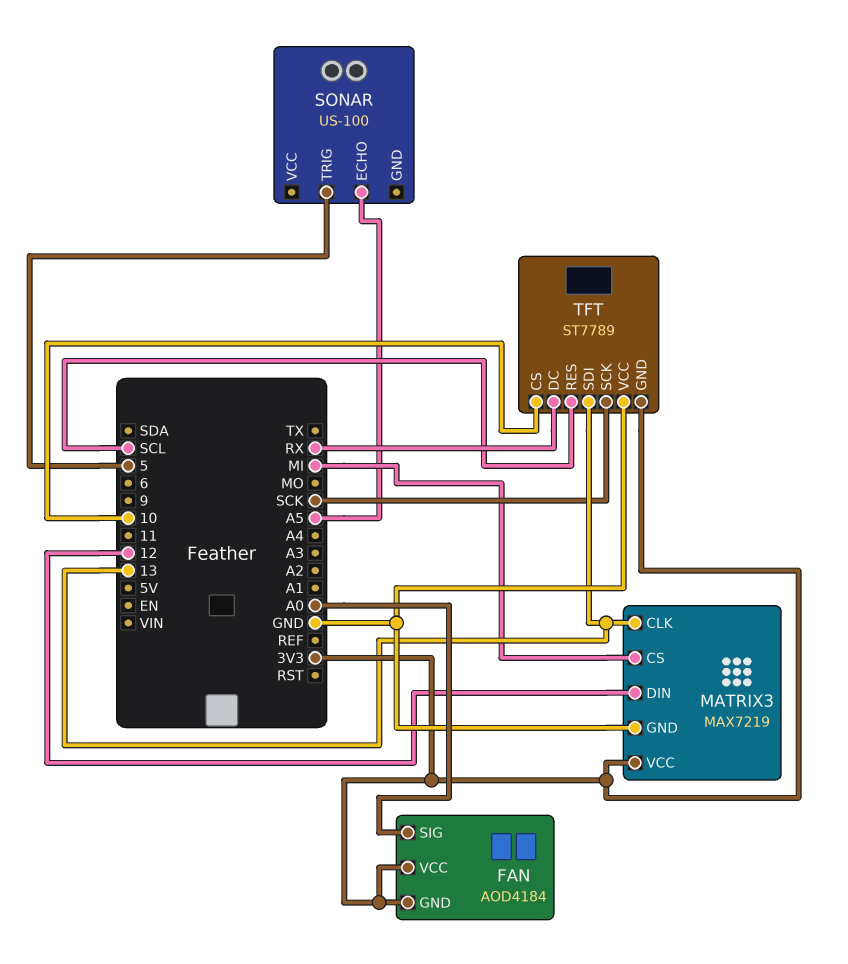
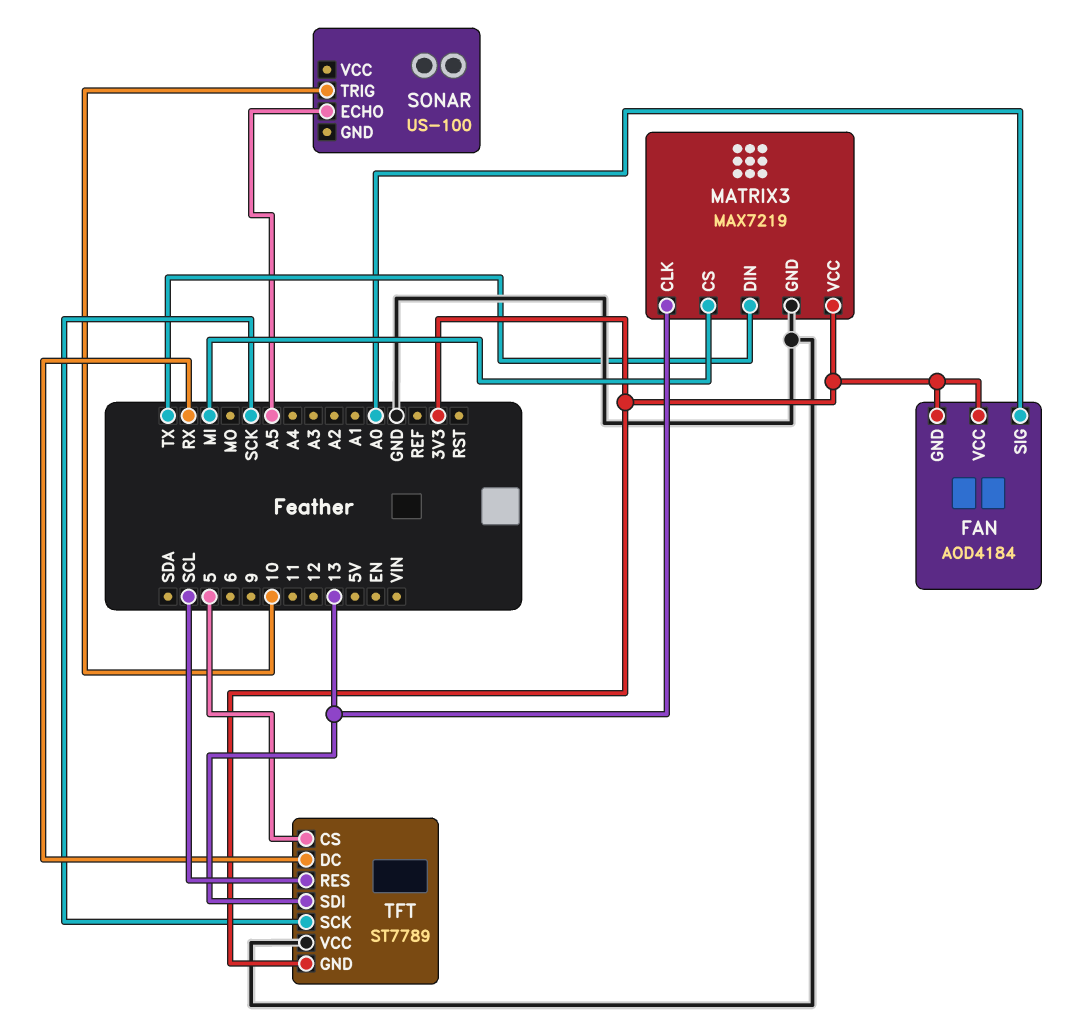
MATRIX3 pin DIN: 12 -> TX
SONAR pin TRIG: 5 -> 10
TFT pin CS: 10 -> 5

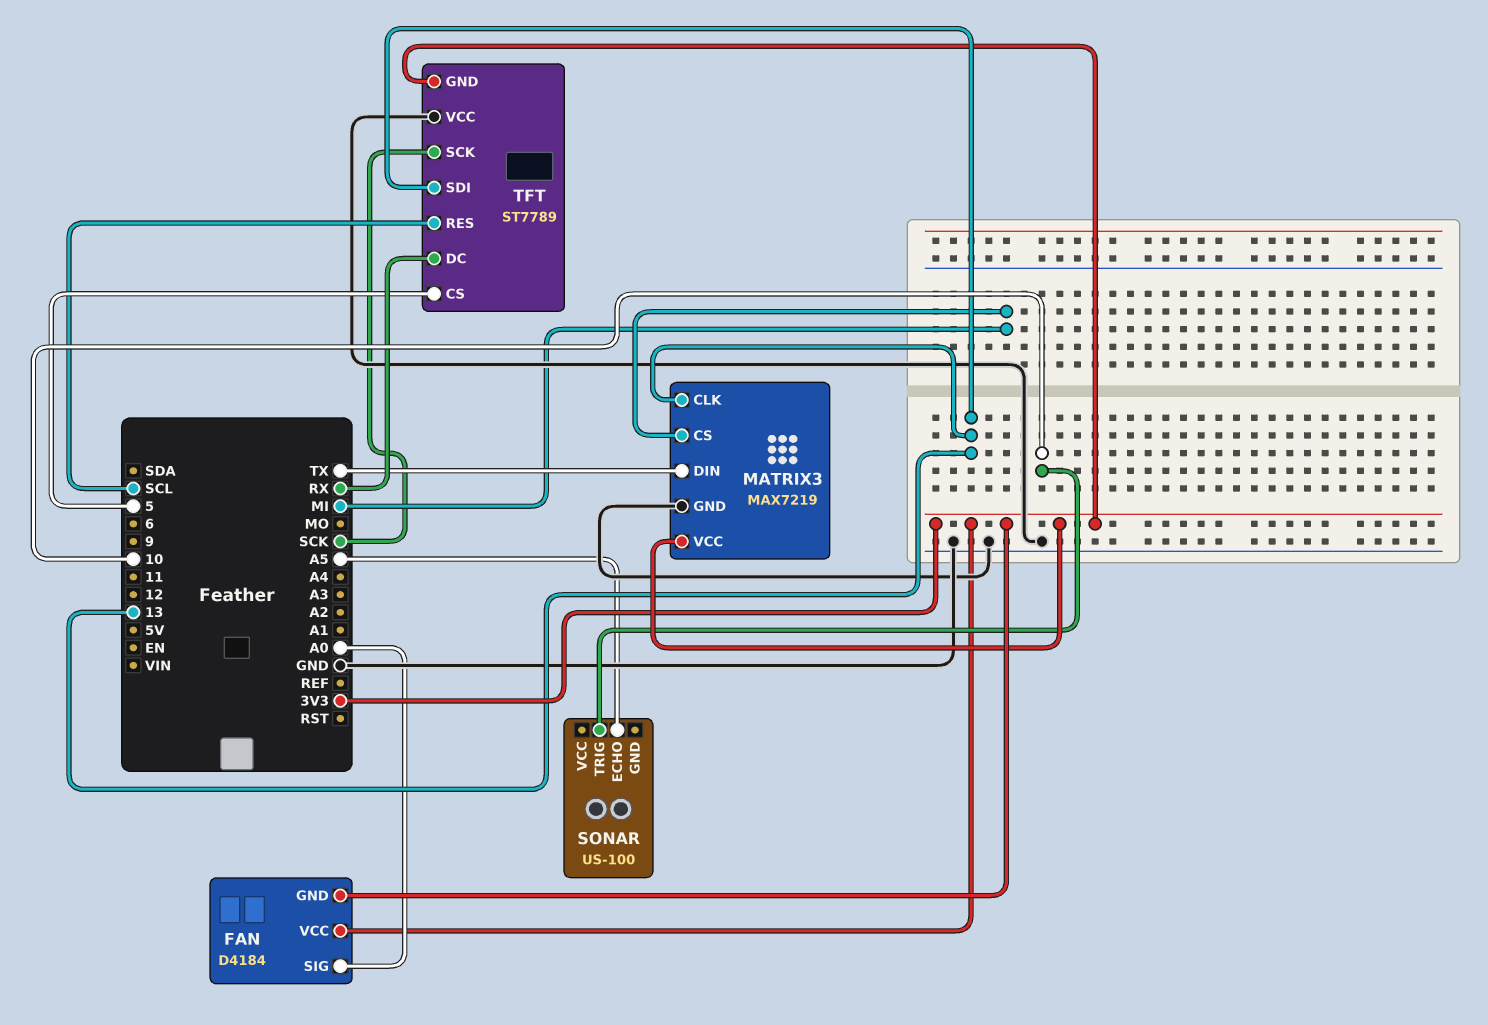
FAN: AOD4184 -> D4184

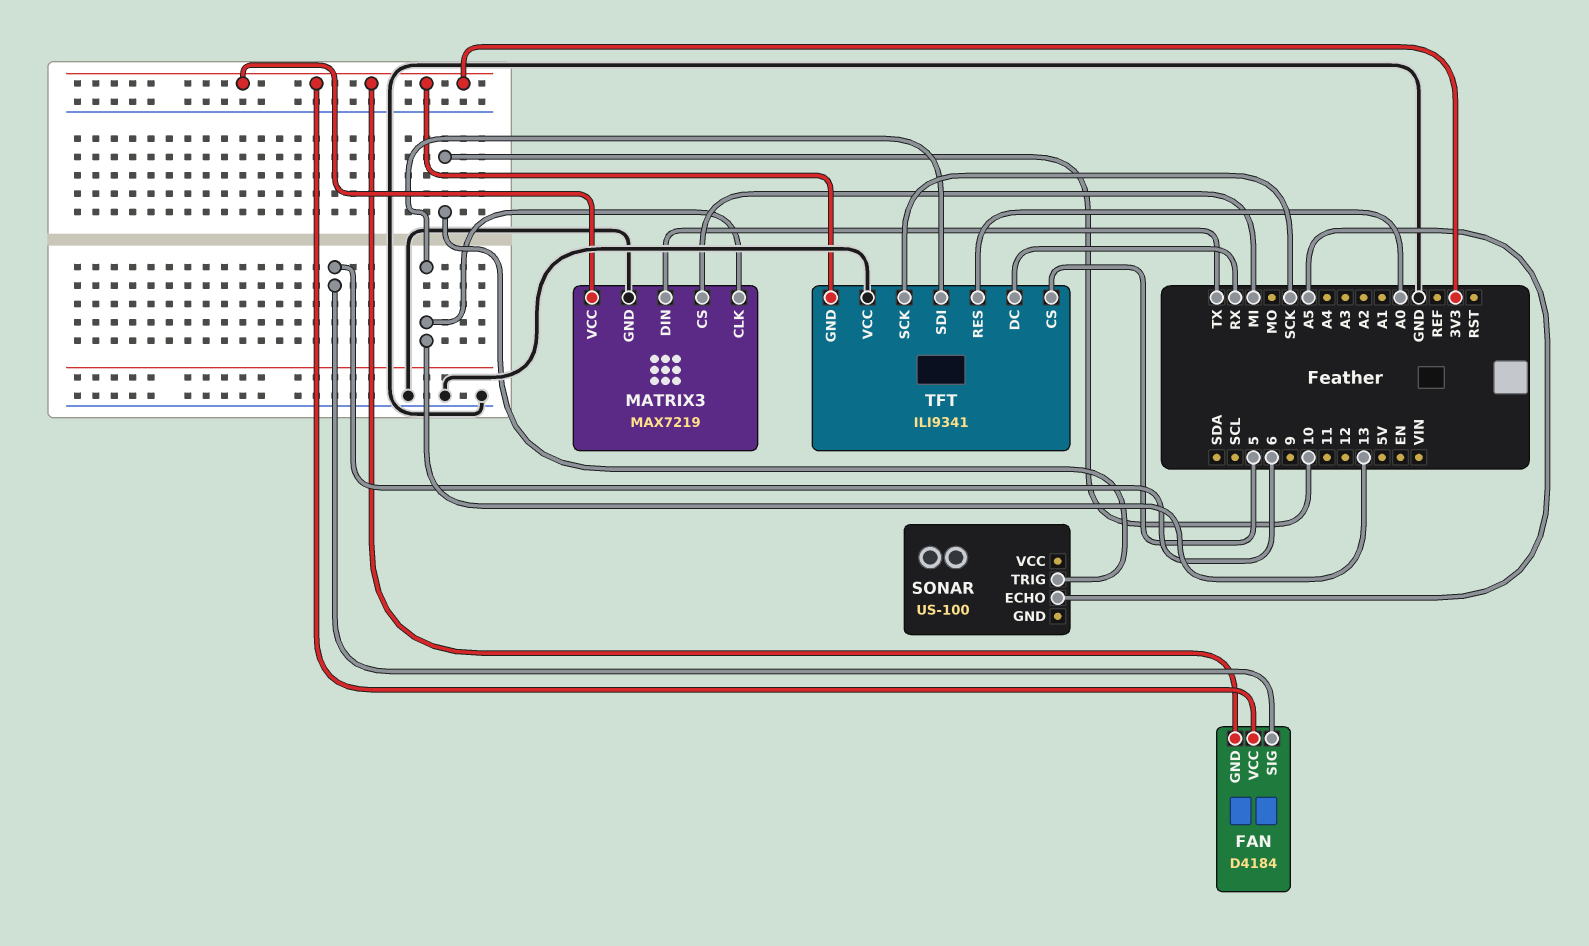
FAN pin SIG: A0 -> 6
TFT: ST7789 -> ILI9341
TFT pin RES: SCL -> A0

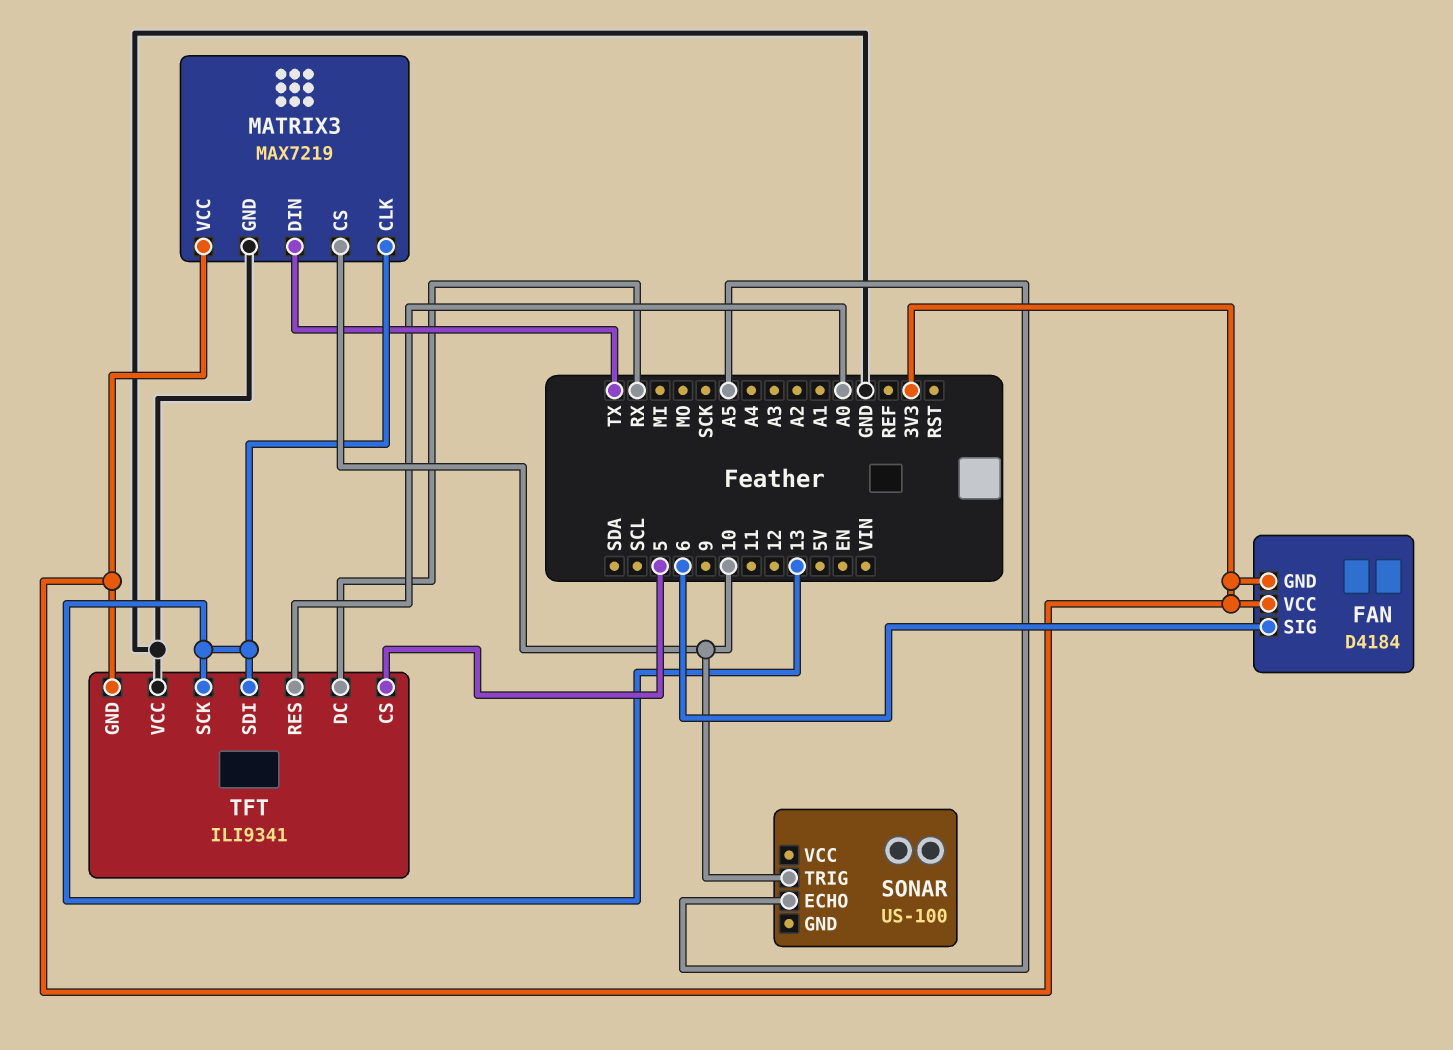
MATRIX3 pin CS: MI -> 10
TFT pin SCK: SCK -> 13

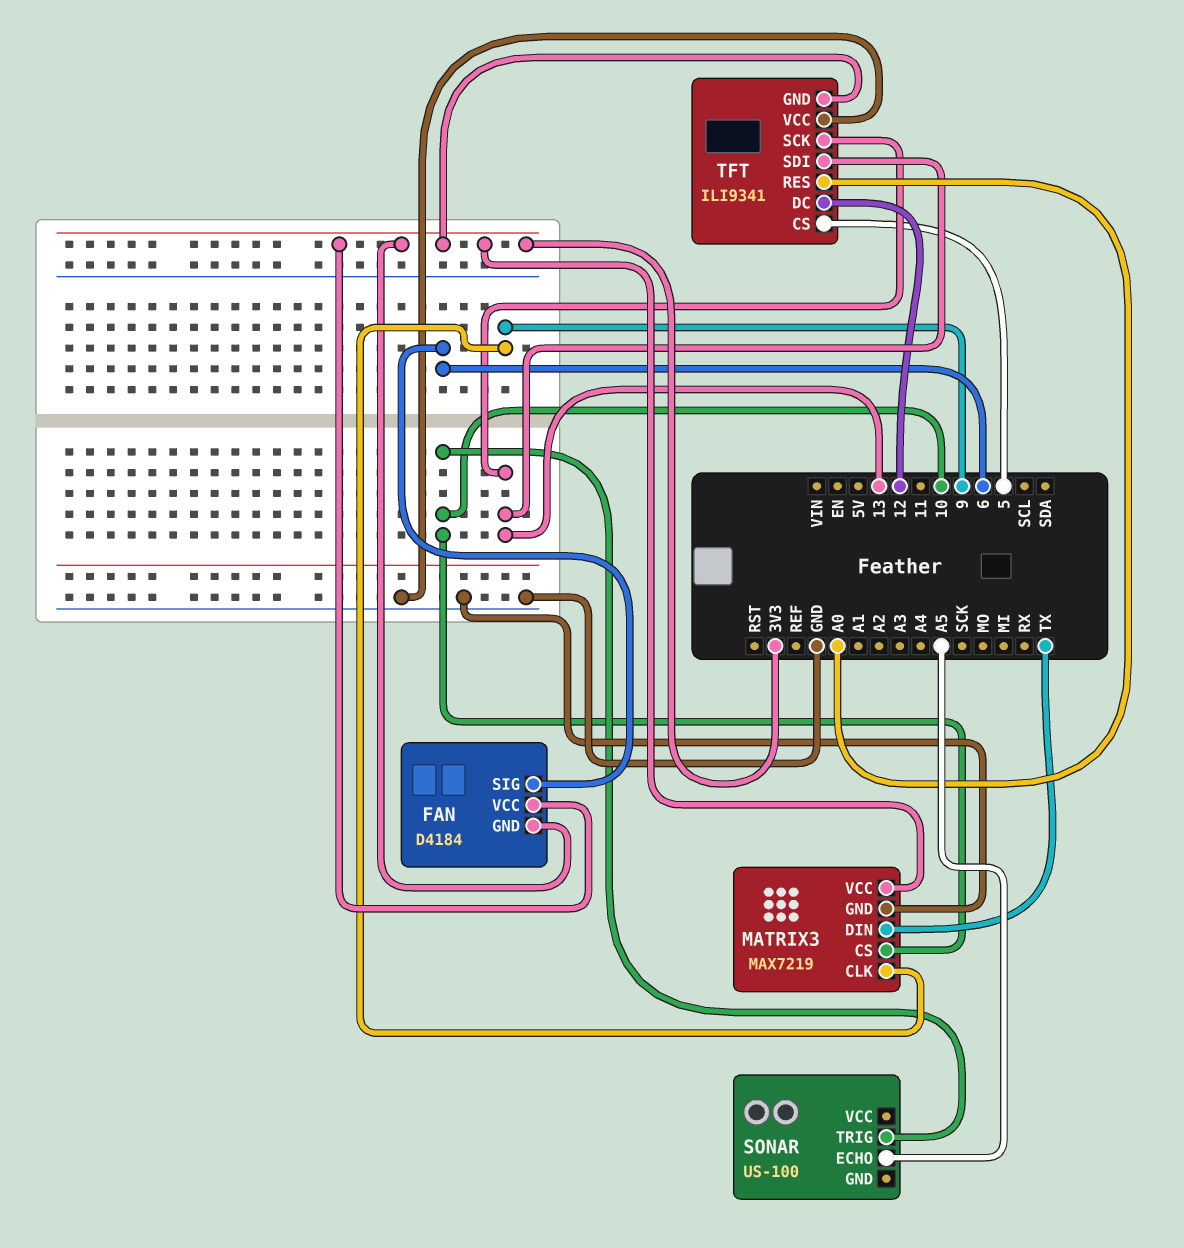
MATRIX3 pin CLK: 13 -> 9
TFT pin DC: RX -> 12

